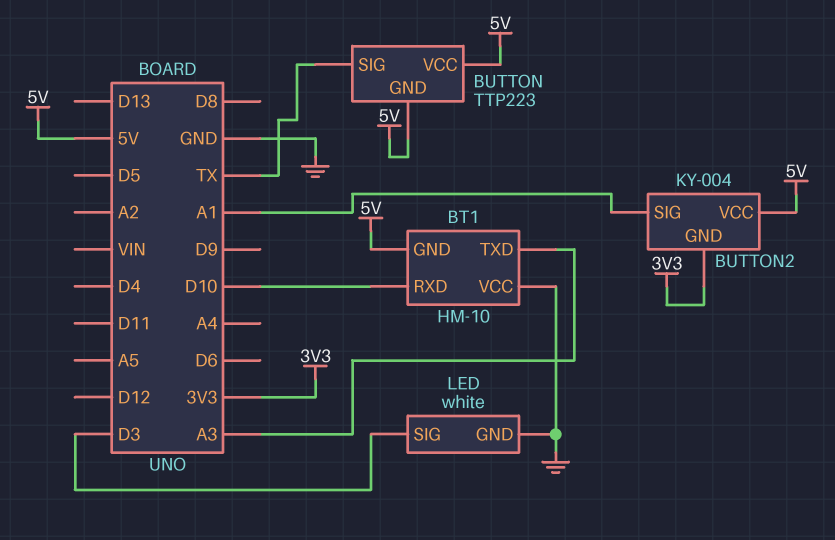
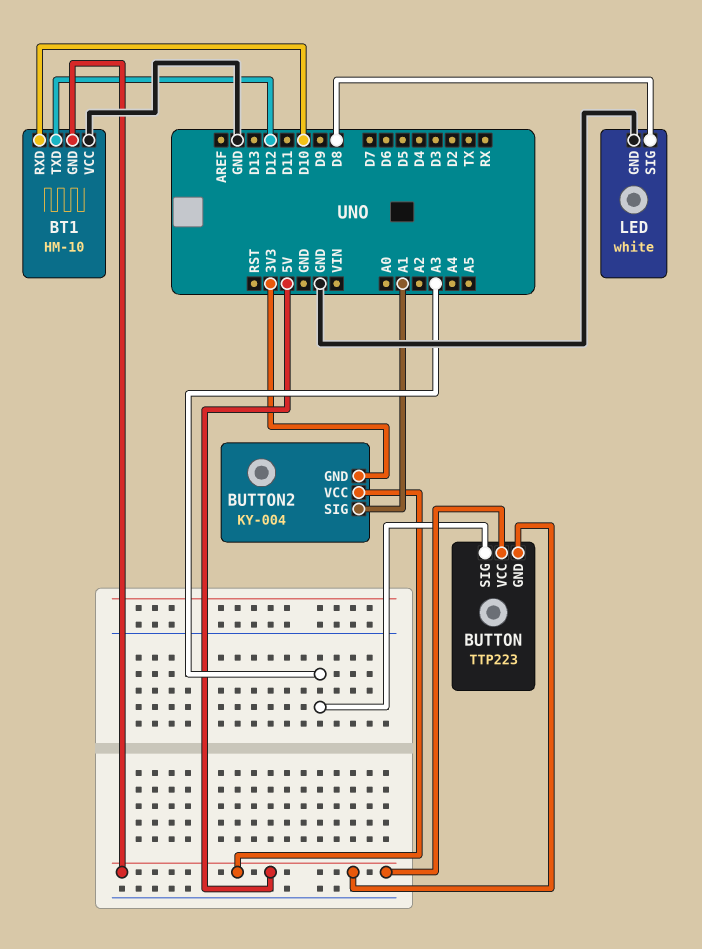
BT1 pin TXD: A3 -> D12
BUTTON pin SIG: TX -> A3
LED pin SIG: D3 -> D8

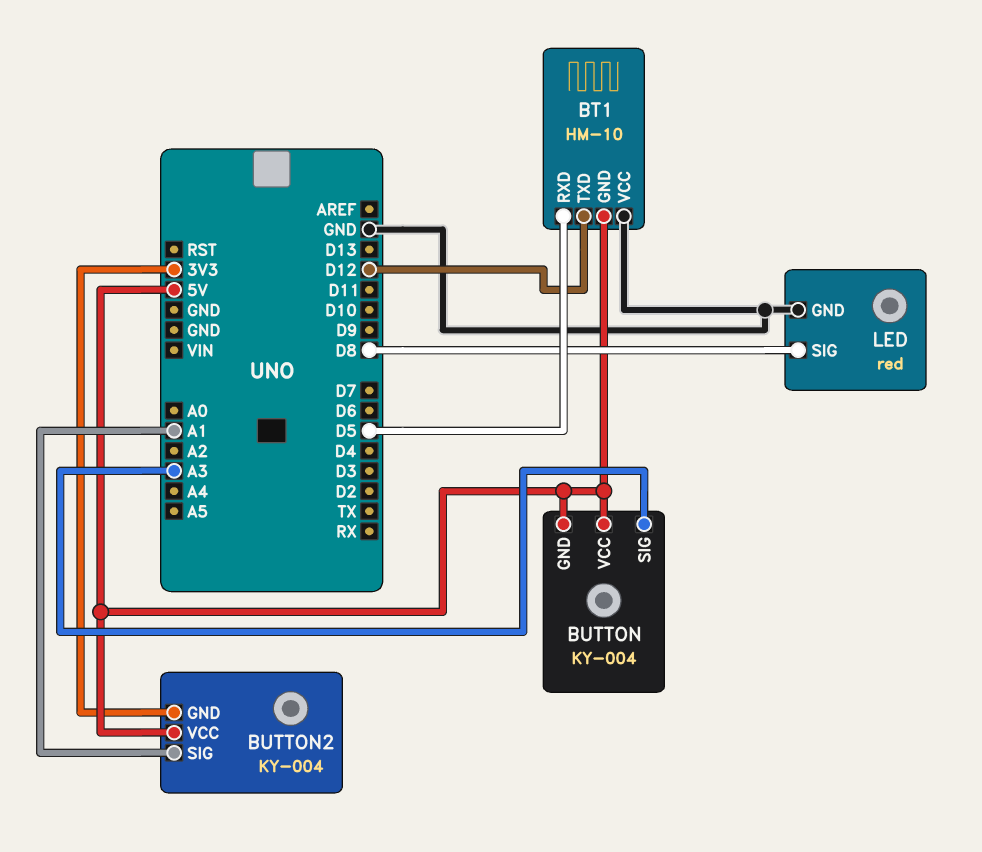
BT1 pin RXD: D10 -> D5
BUTTON: TTP223 -> KY-004
LED: white -> red

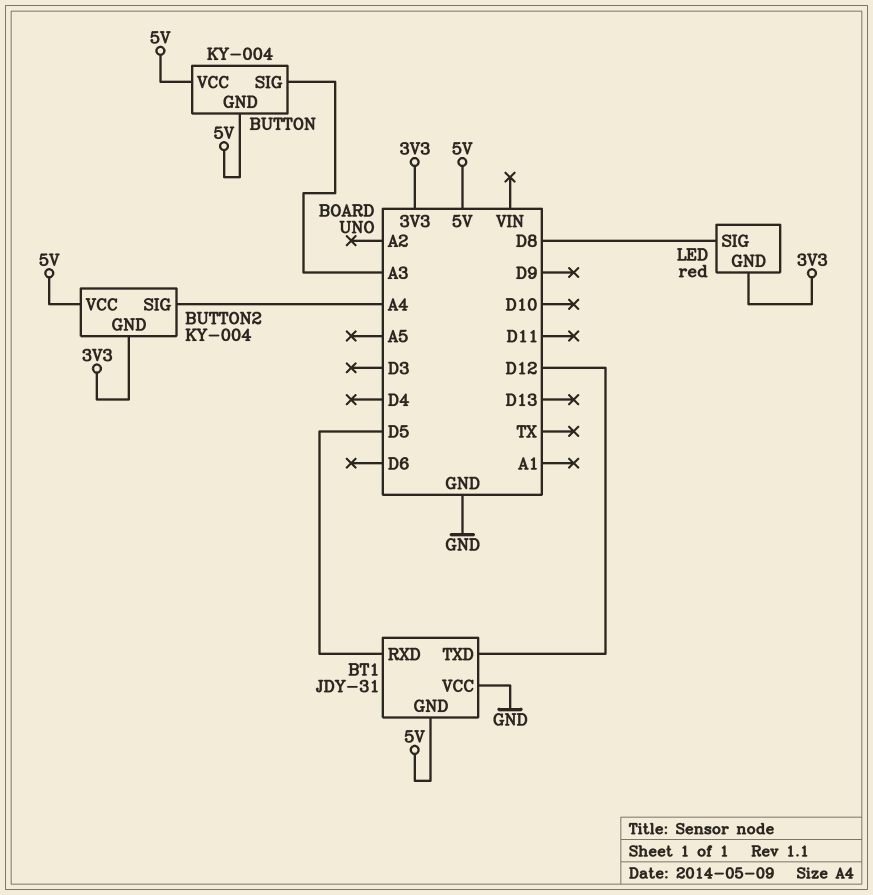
BT1: HM-10 -> JDY-31
BUTTON2 pin SIG: A1 -> A4
LED pin GND: GND -> 3V3

